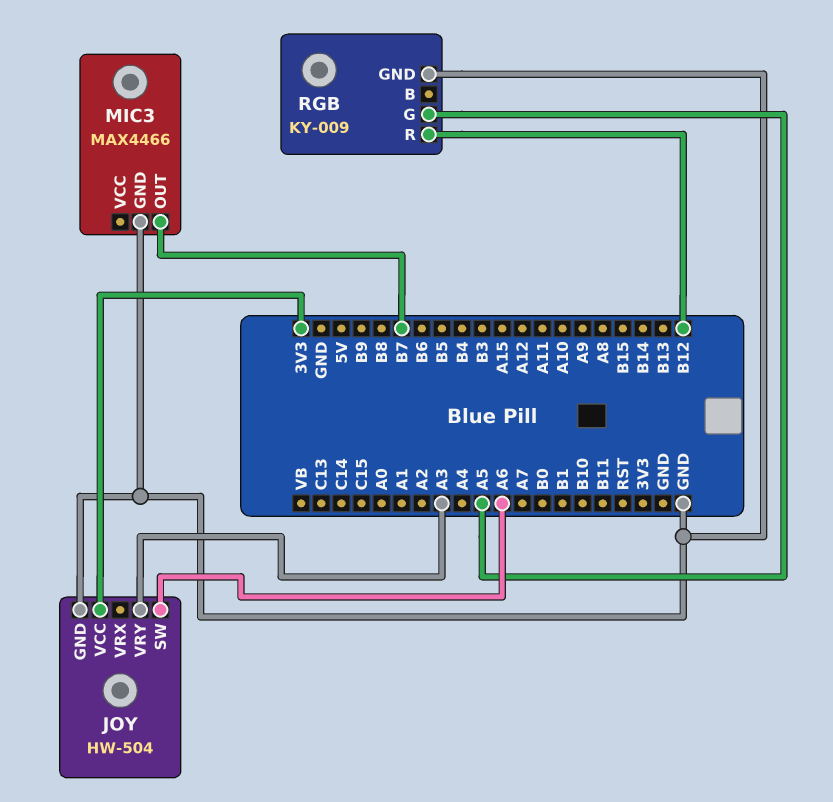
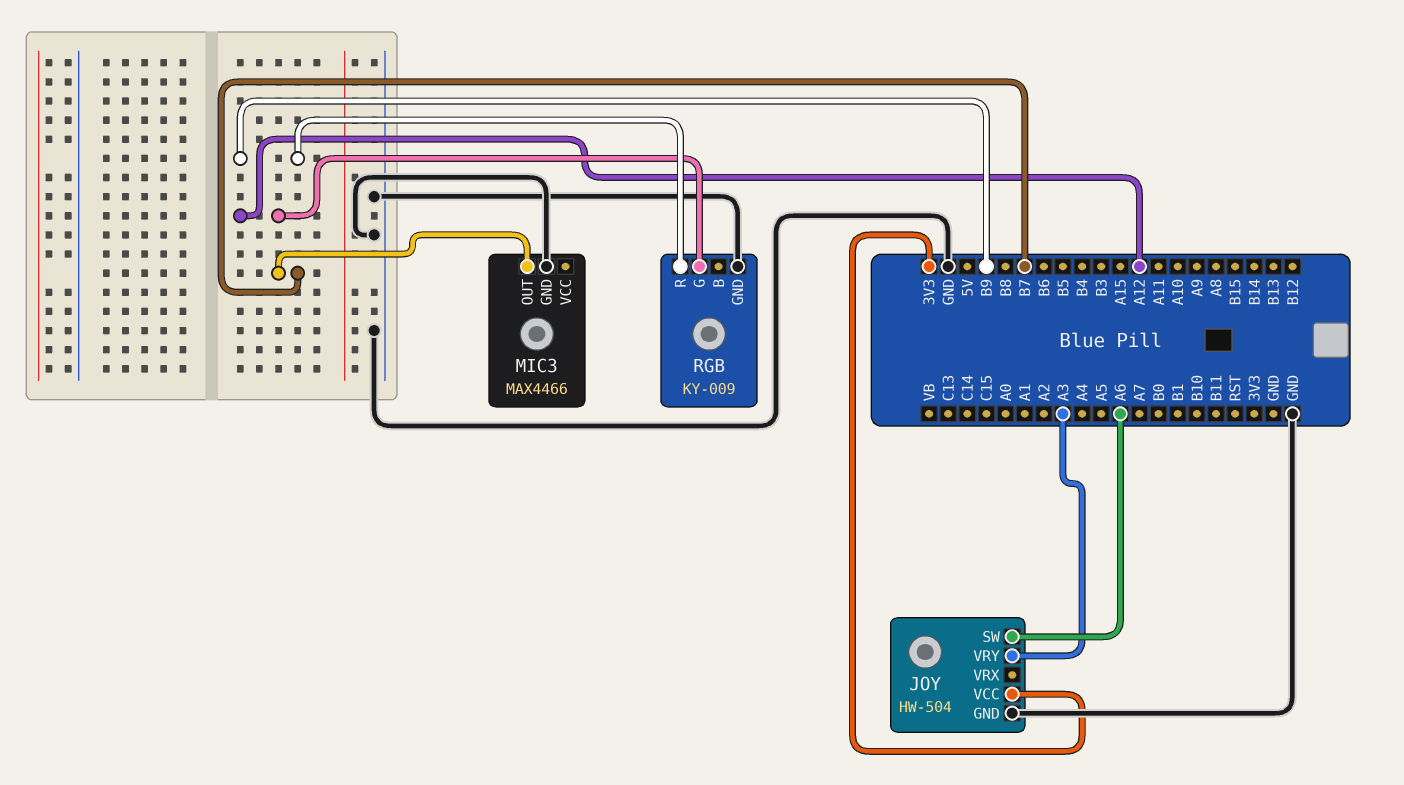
RGB pin G: A5 -> A12
RGB pin R: B12 -> B9

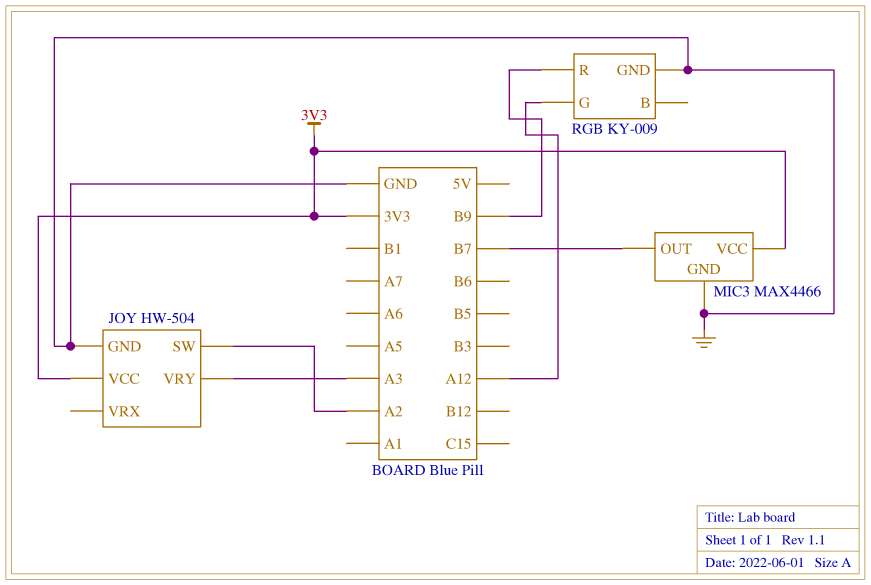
JOY pin SW: A6 -> A2
MIC3 pin VCC: none -> 3V3

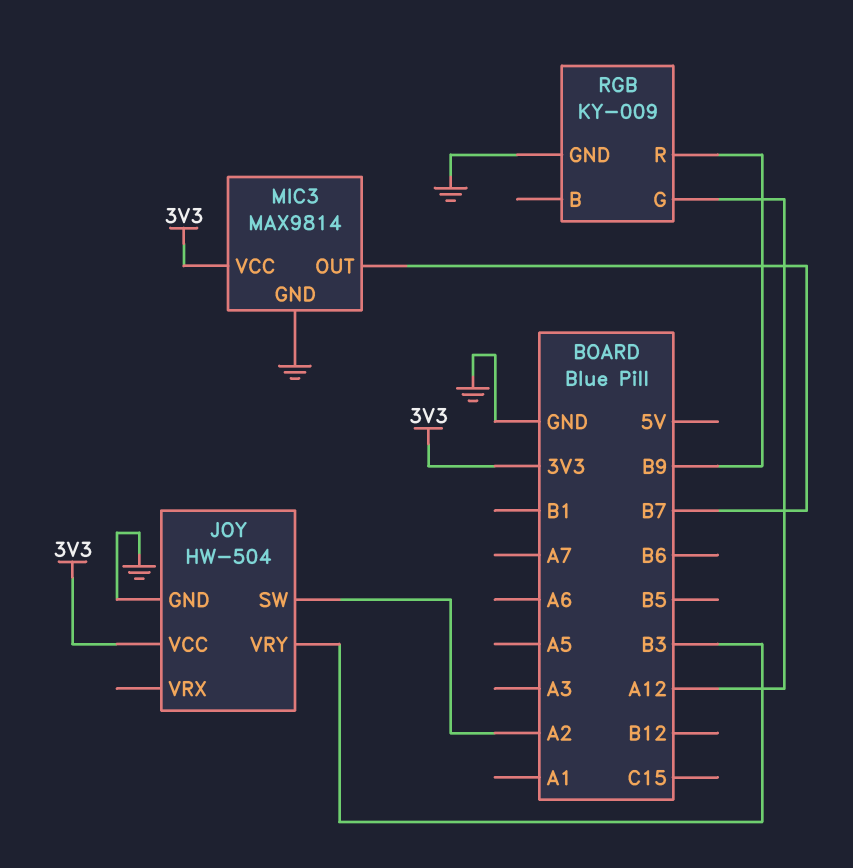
JOY pin VRY: A3 -> B3
MIC3: MAX4466 -> MAX9814

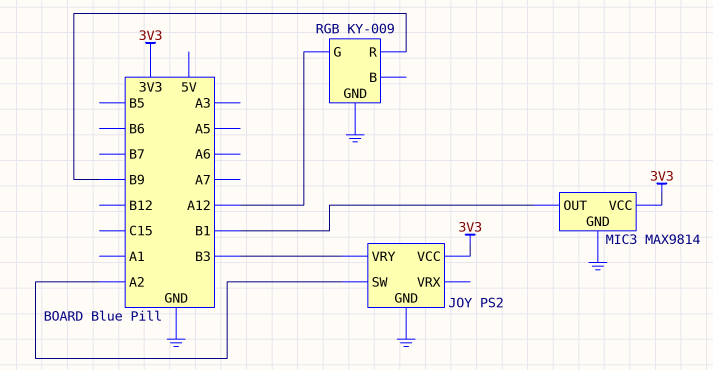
JOY: HW-504 -> PS2
MIC3 pin OUT: B7 -> B1

